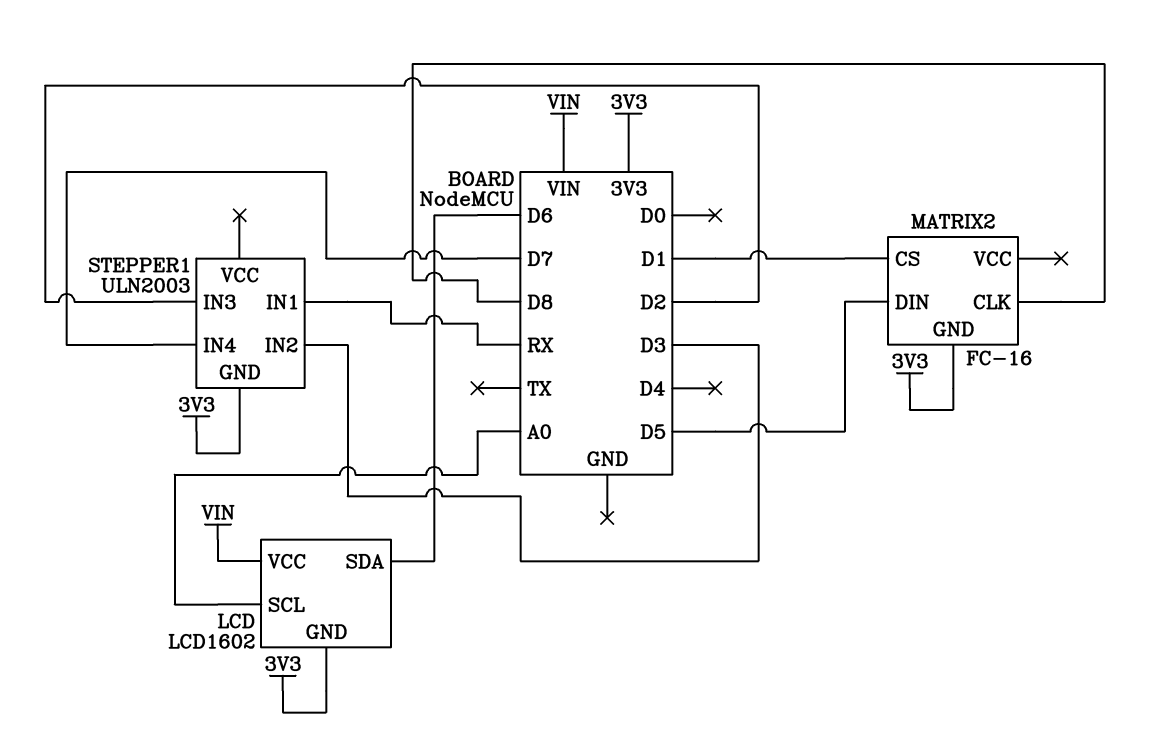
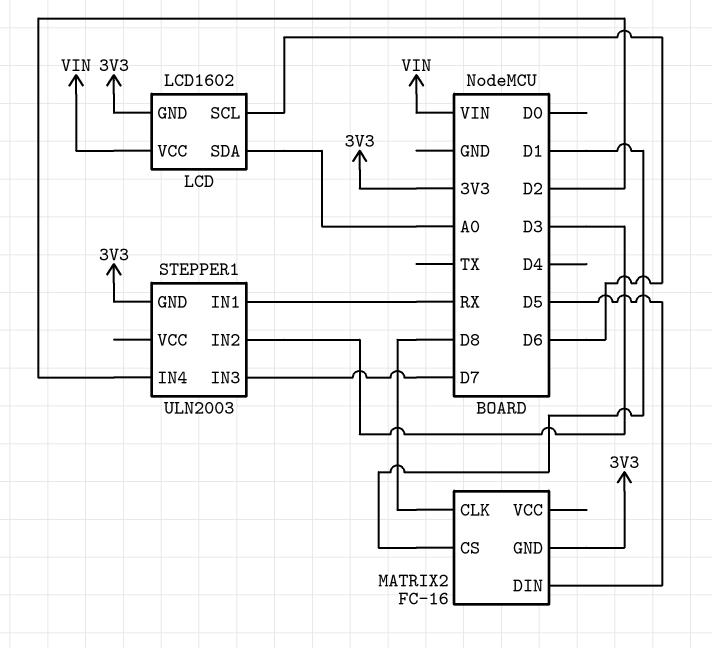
LCD pin SCL: A0 -> D6
LCD pin SDA: D6 -> A0
STEPPER1 pin IN3: D2 -> D7
STEPPER1 pin IN4: D7 -> D2

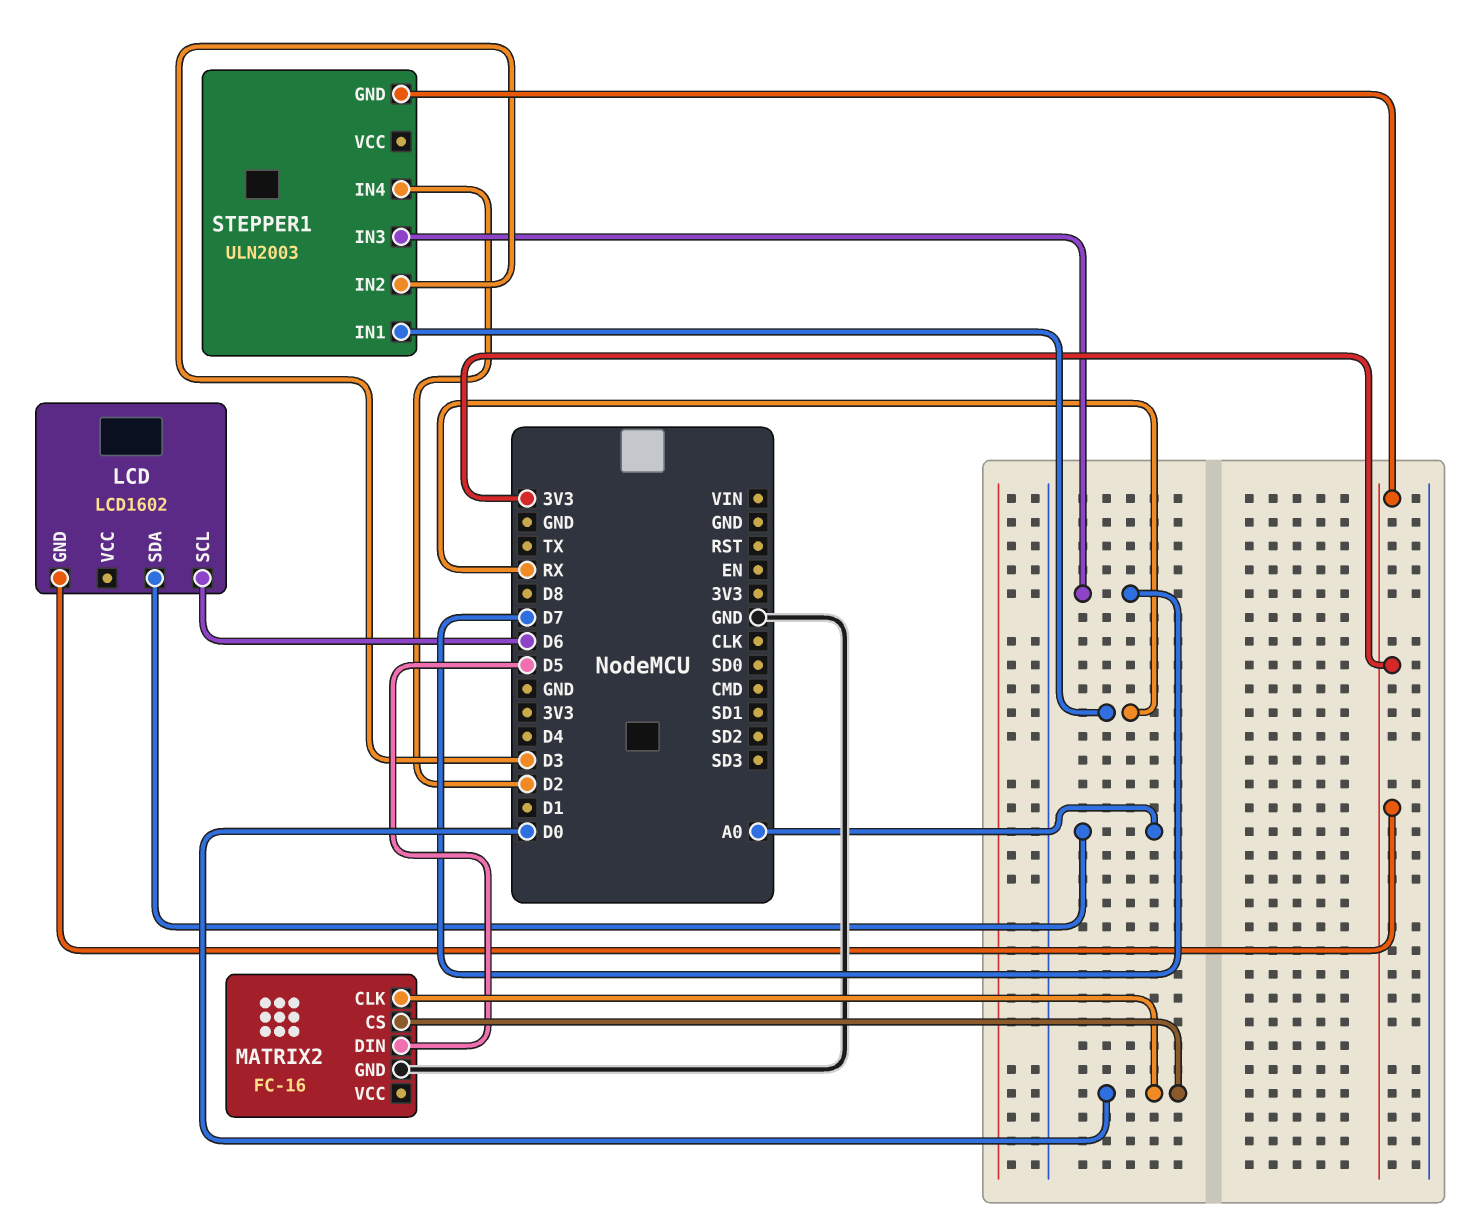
LCD pin VCC: VIN -> none
MATRIX2 pin CLK: D8 -> D0
MATRIX2 pin CS: D1 -> D0
MATRIX2 pin GND: 3V3 -> GND

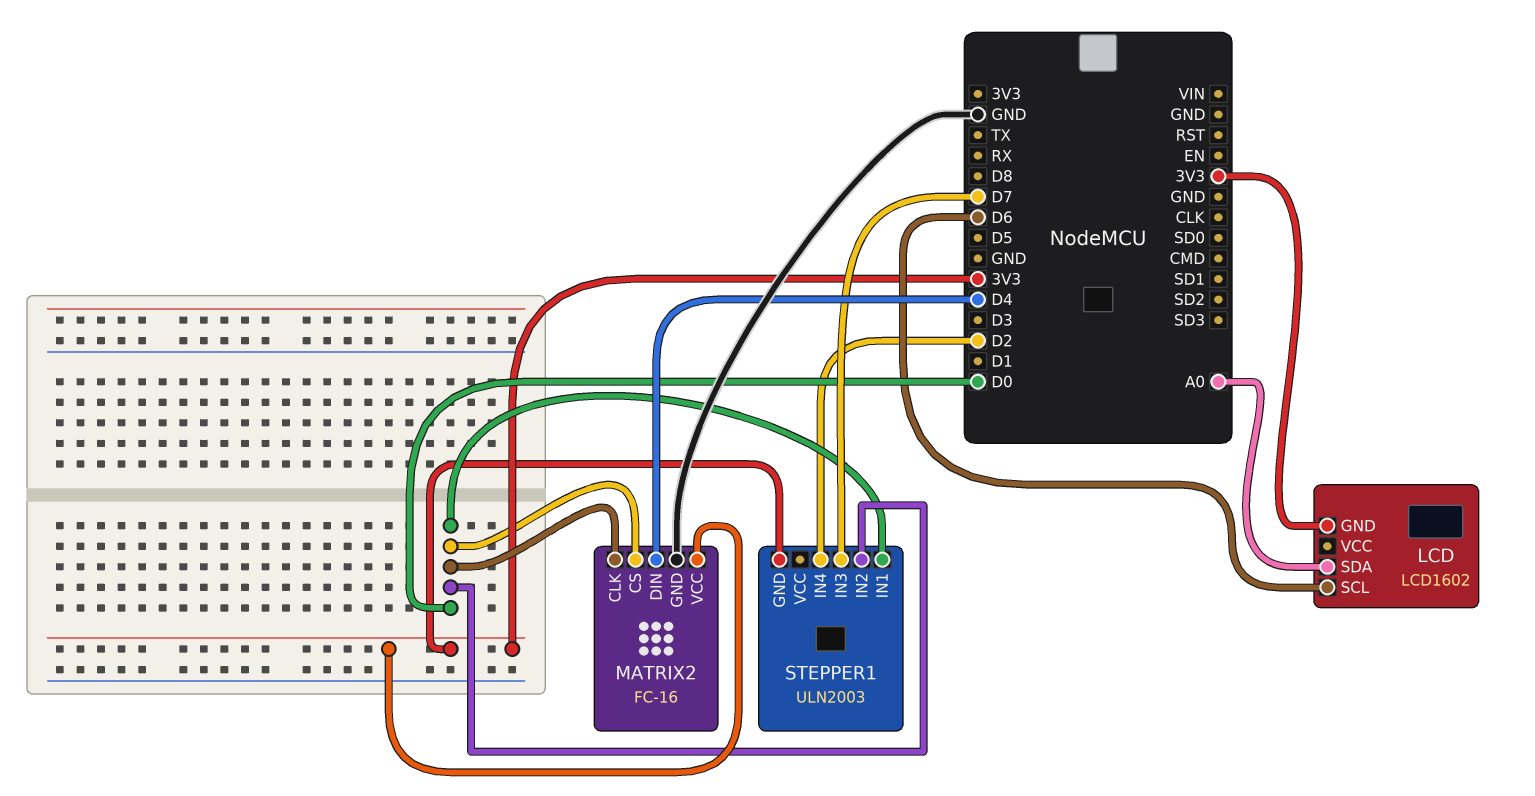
MATRIX2 pin DIN: D5 -> D4
MATRIX2 pin VCC: none -> 3V3
STEPPER1 pin IN1: RX -> D0
STEPPER1 pin IN2: D3 -> D0

